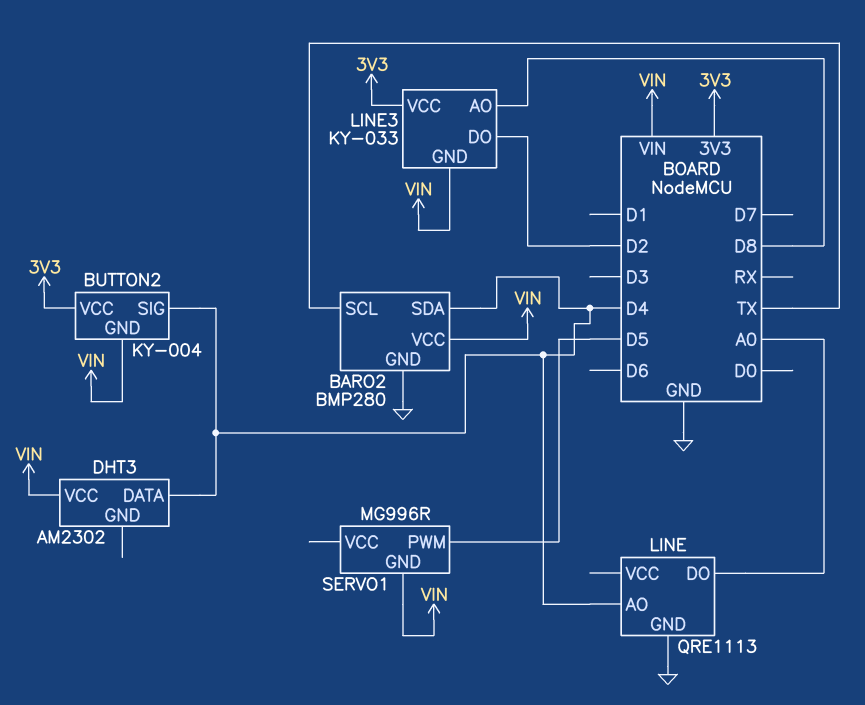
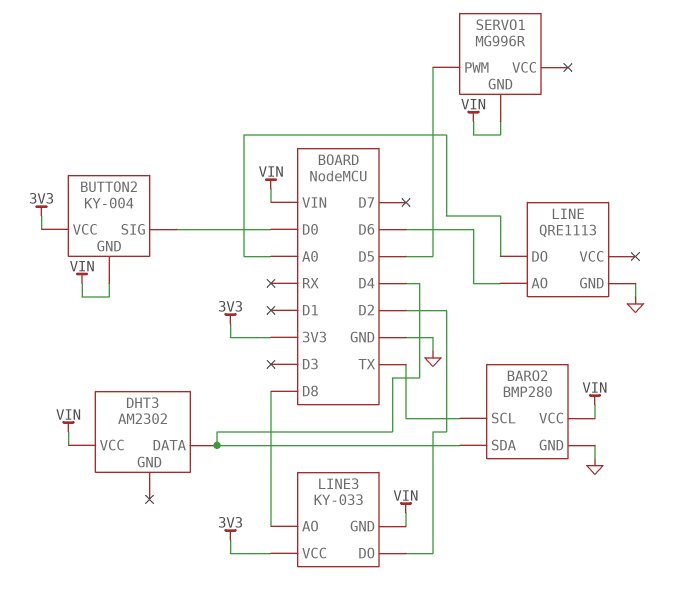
BUTTON2 pin SIG: D4 -> D0
LINE pin AO: D4 -> D6

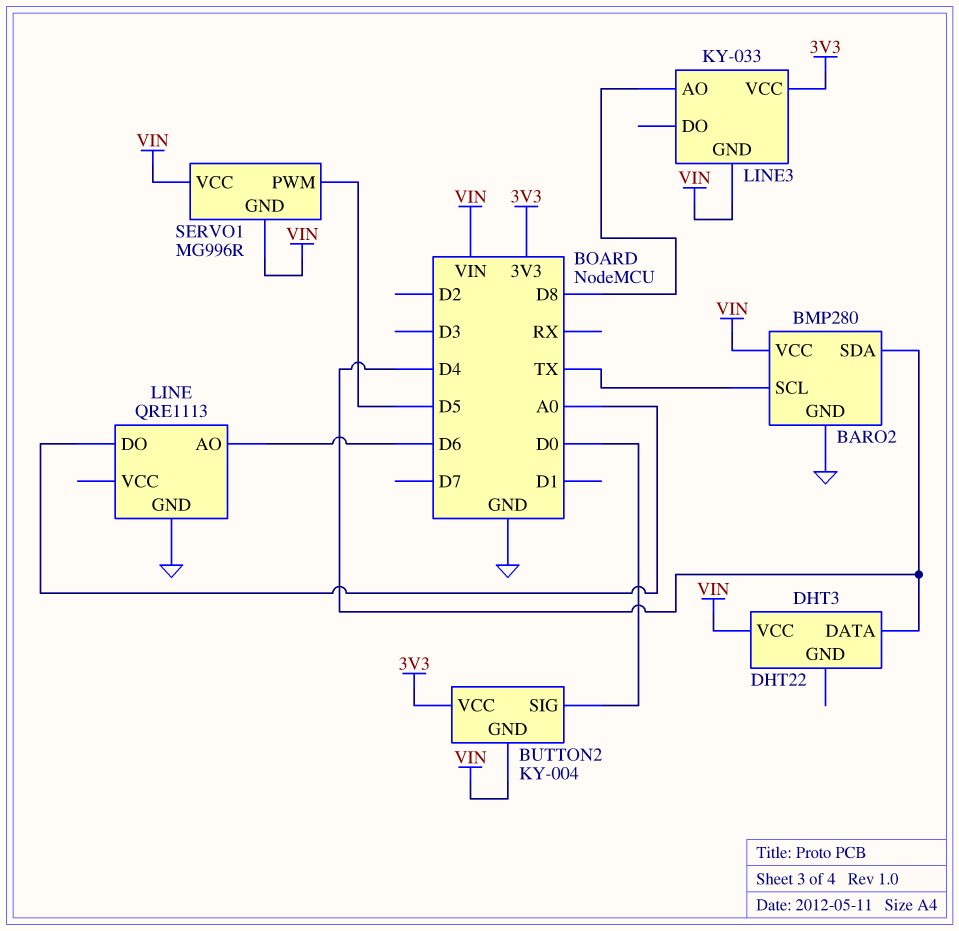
DHT3: AM2302 -> DHT22
LINE3 pin DO: D2 -> none
SERVO1 pin VCC: none -> VIN

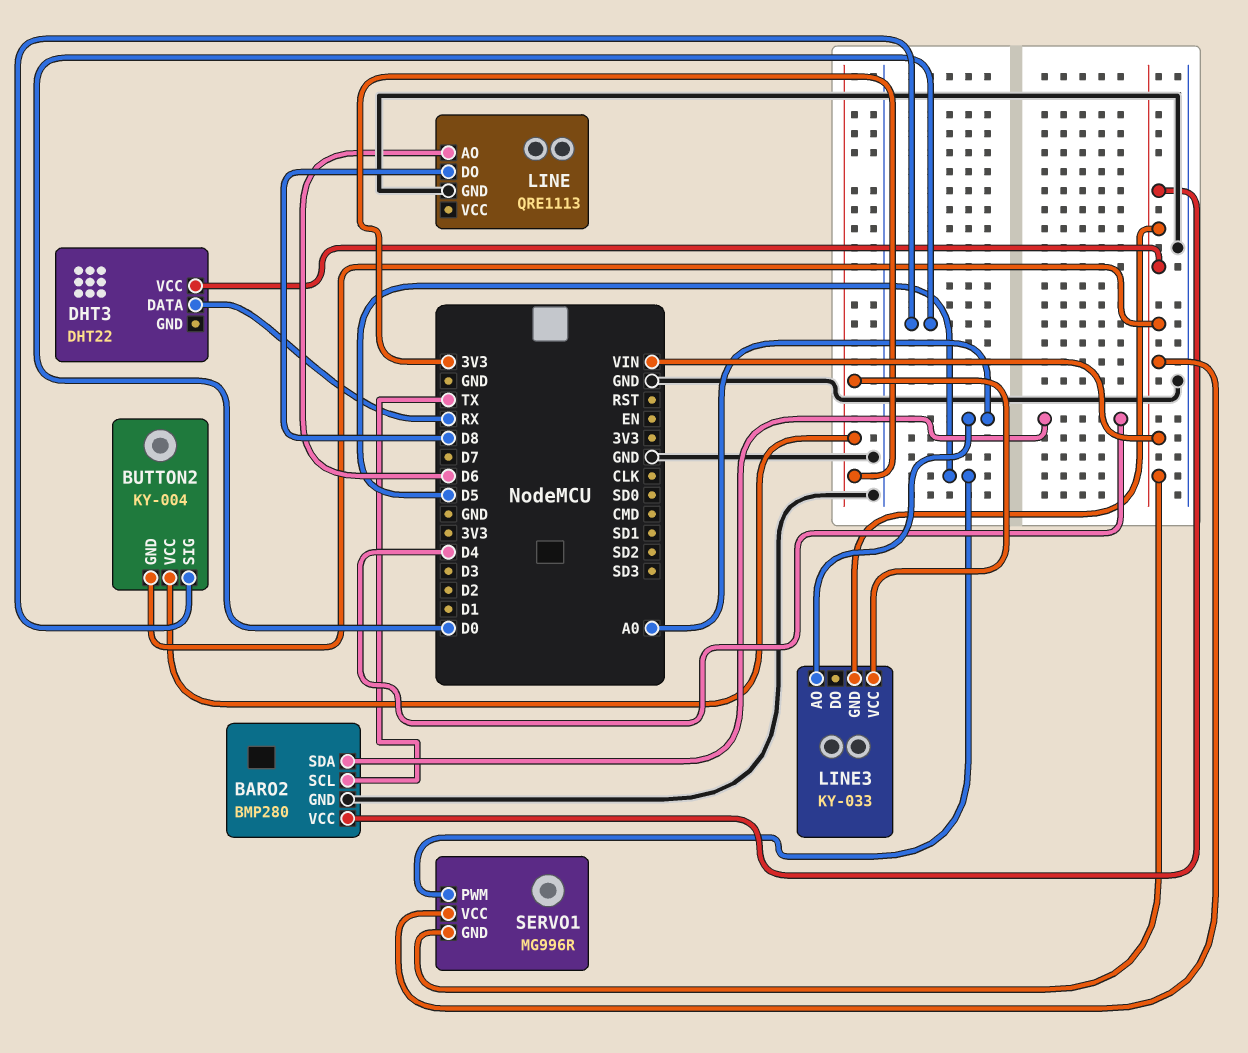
DHT3 pin DATA: D4 -> RX
LINE pin DO: A0 -> D8
LINE3 pin AO: D8 -> A0

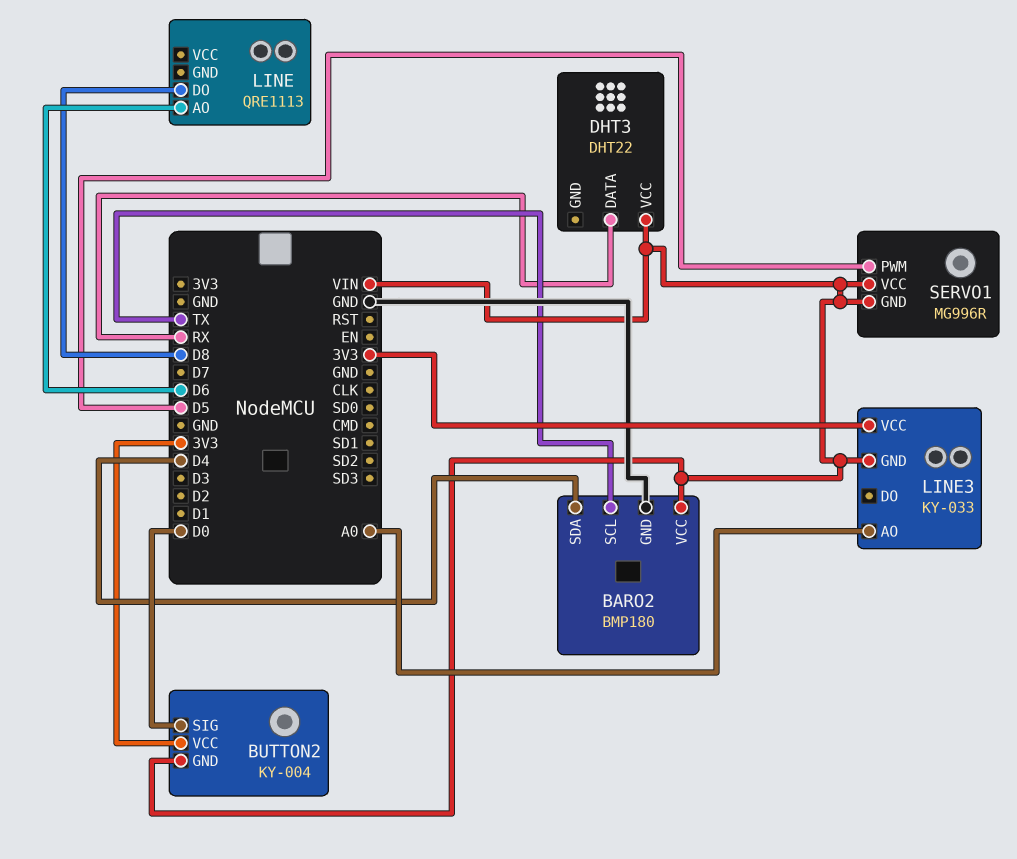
BARO2: BMP280 -> BMP180
LINE pin GND: GND -> none

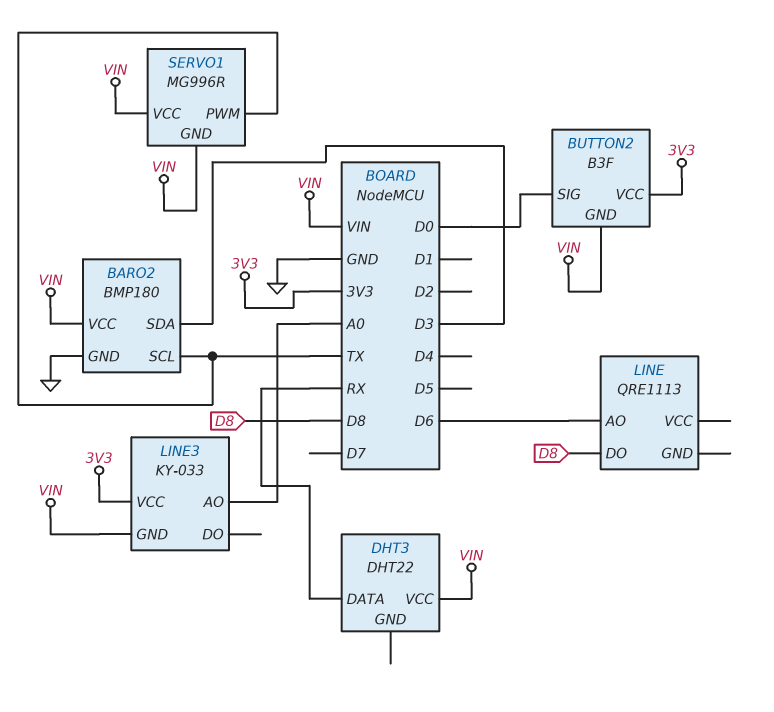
BARO2 pin SDA: D4 -> D3
BUTTON2: KY-004 -> B3F
SERVO1 pin PWM: D5 -> TX

